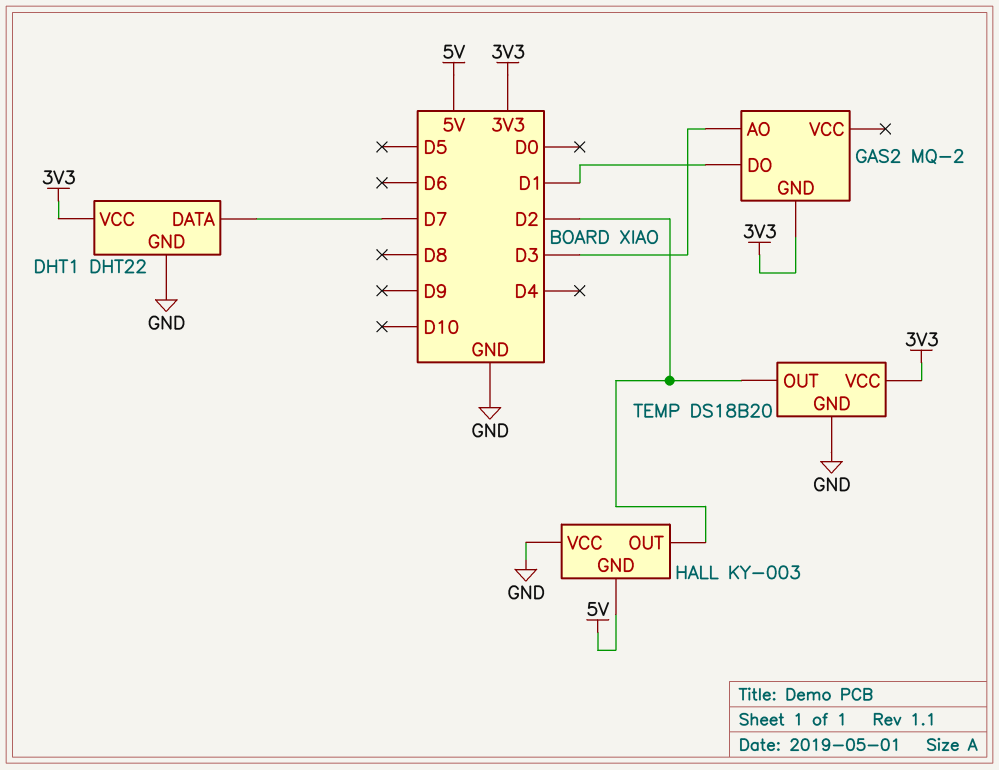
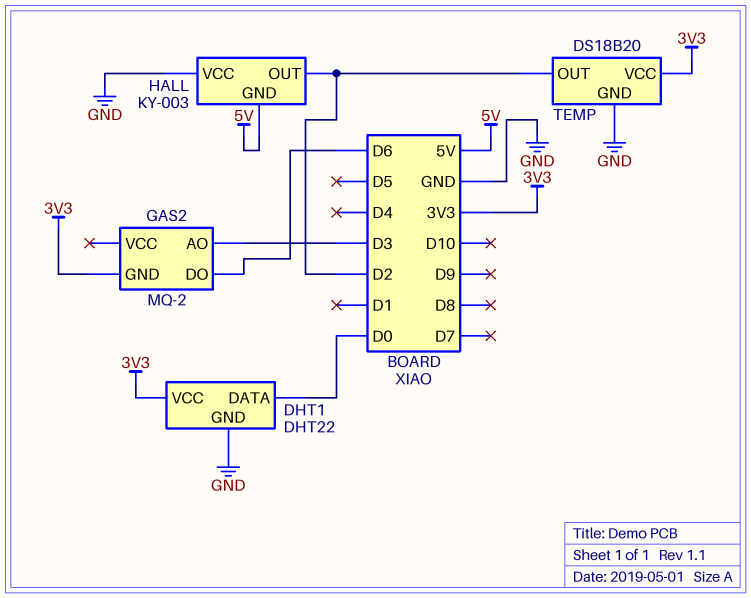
DHT1 pin DATA: D7 -> D0
GAS2 pin DO: D1 -> D6

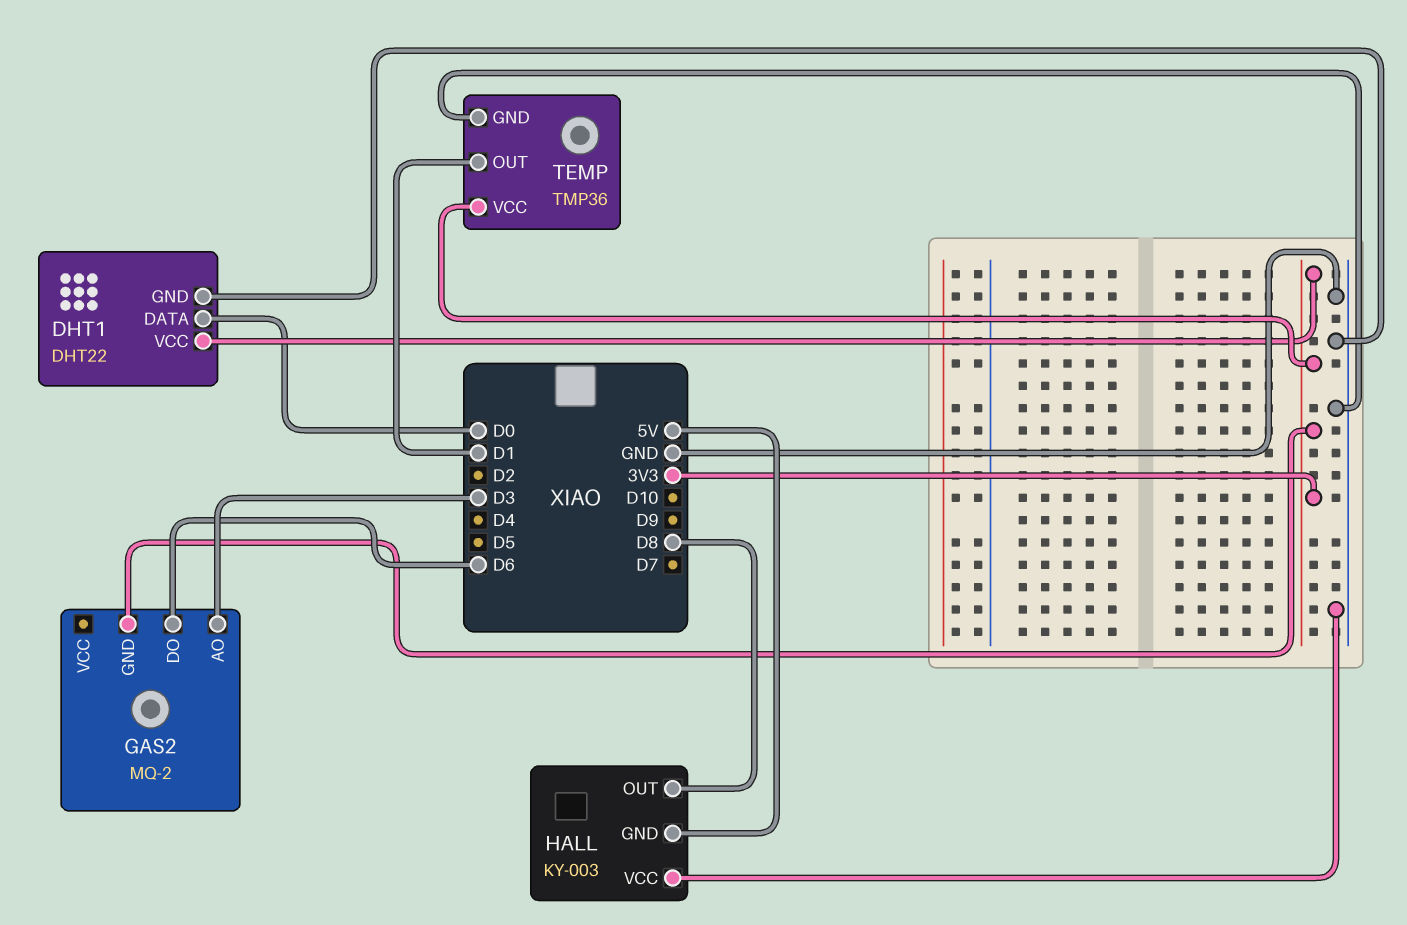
HALL pin OUT: D2 -> D8
TEMP: DS18B20 -> TMP36
TEMP pin OUT: D2 -> D1

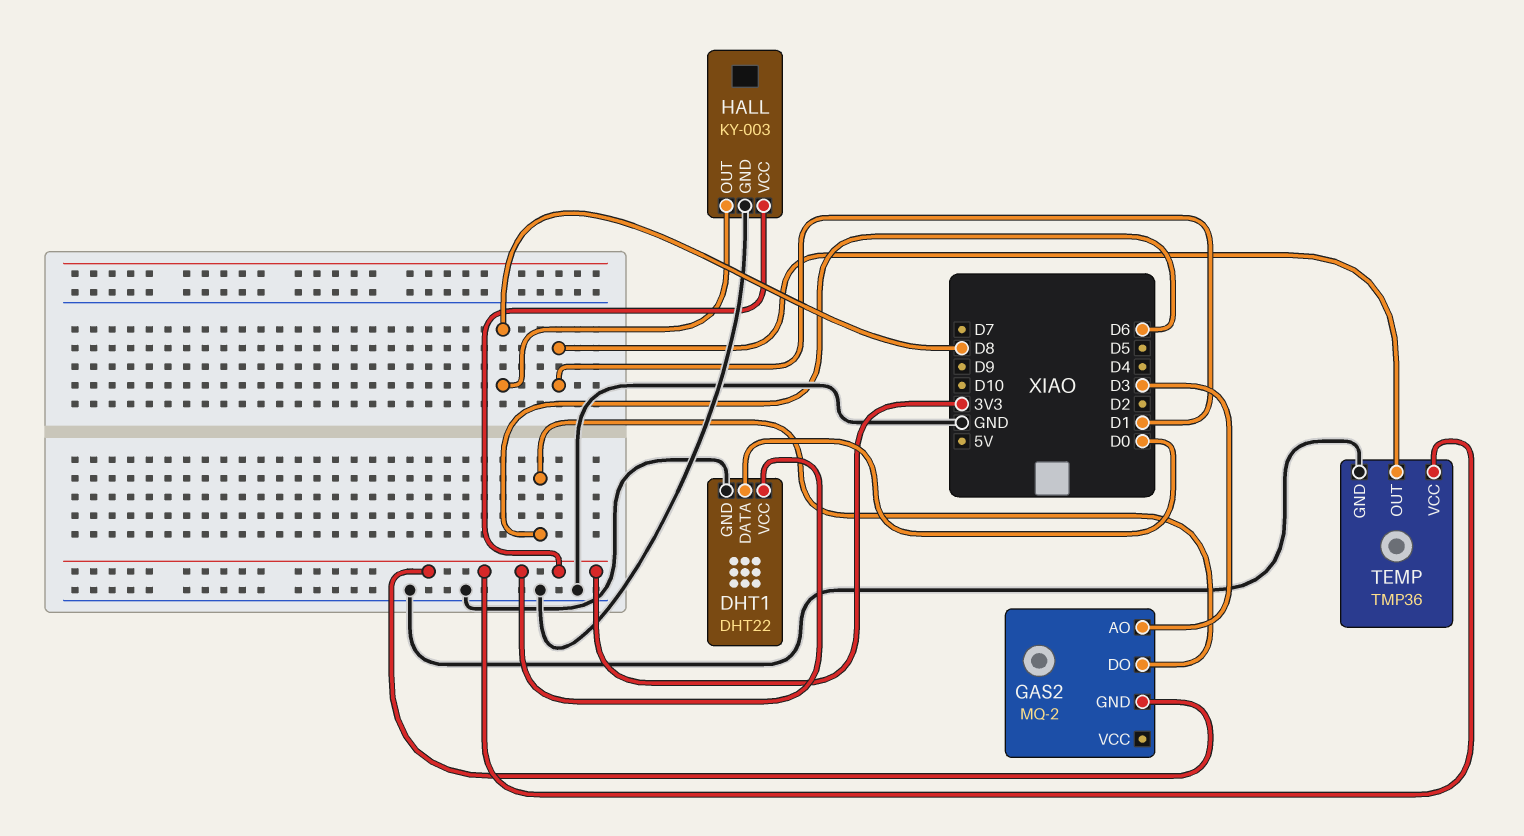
HALL pin GND: 5V -> GND
HALL pin VCC: GND -> 3V3

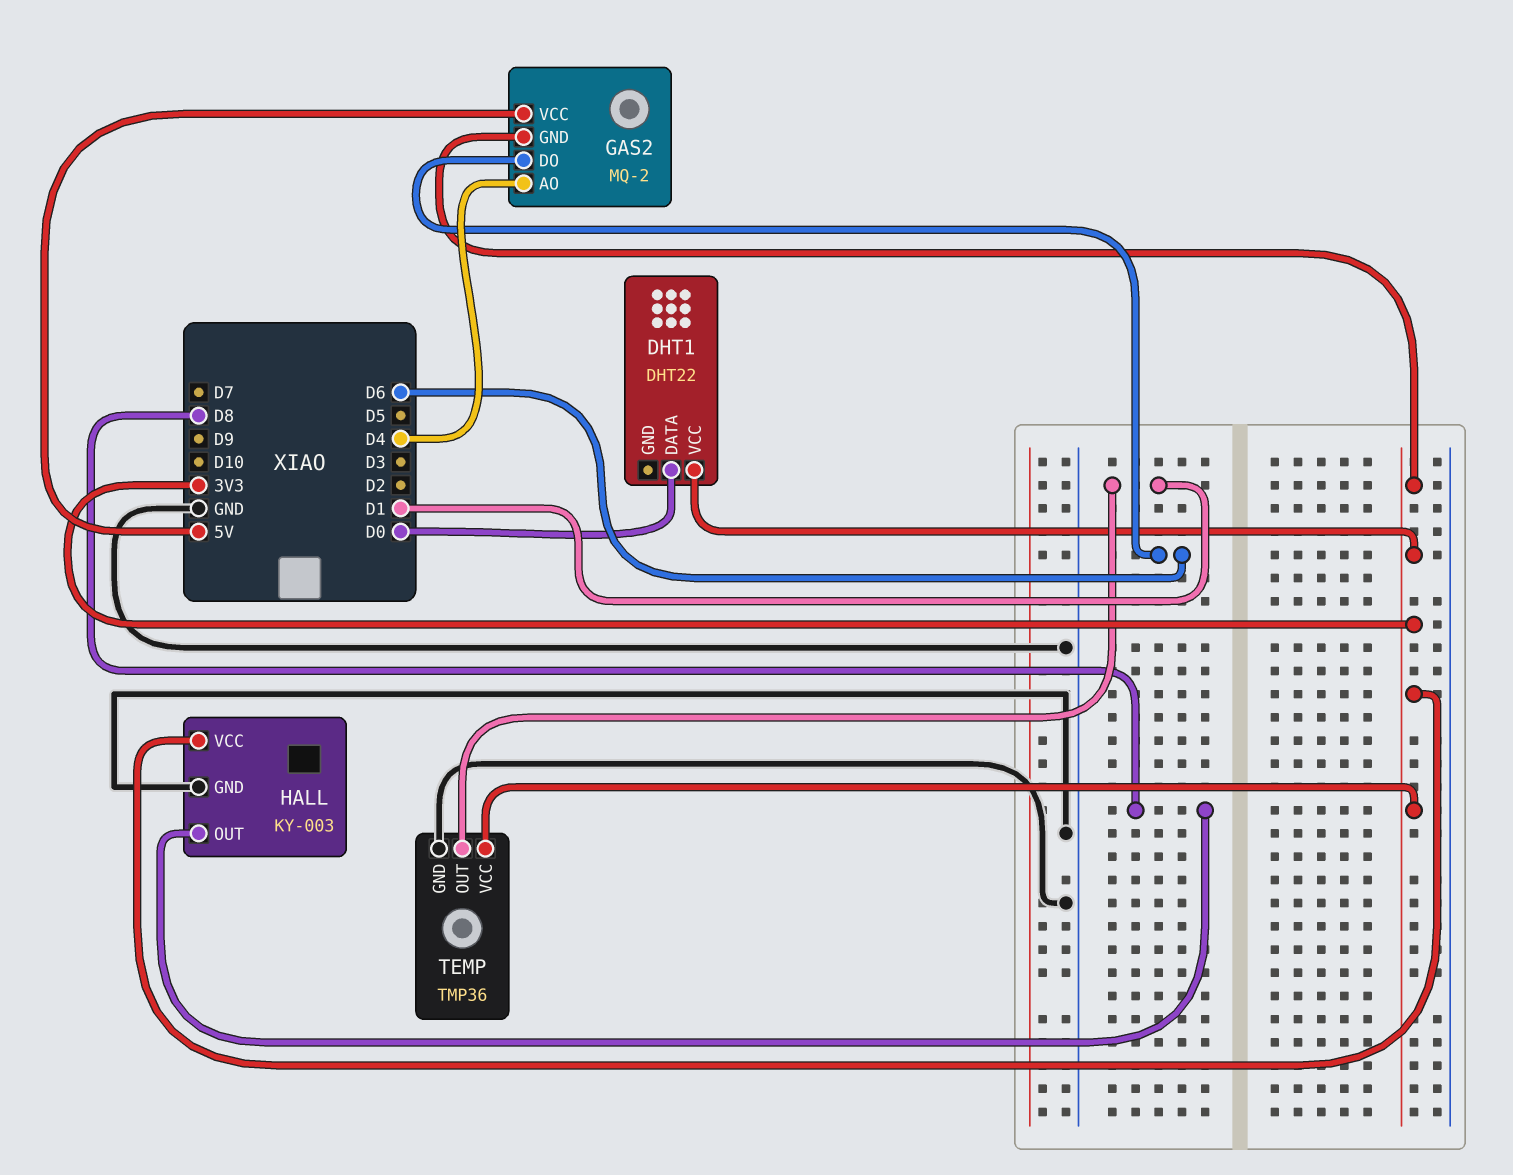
DHT1 pin GND: GND -> none
GAS2 pin AO: D3 -> D4
GAS2 pin VCC: none -> 5V

